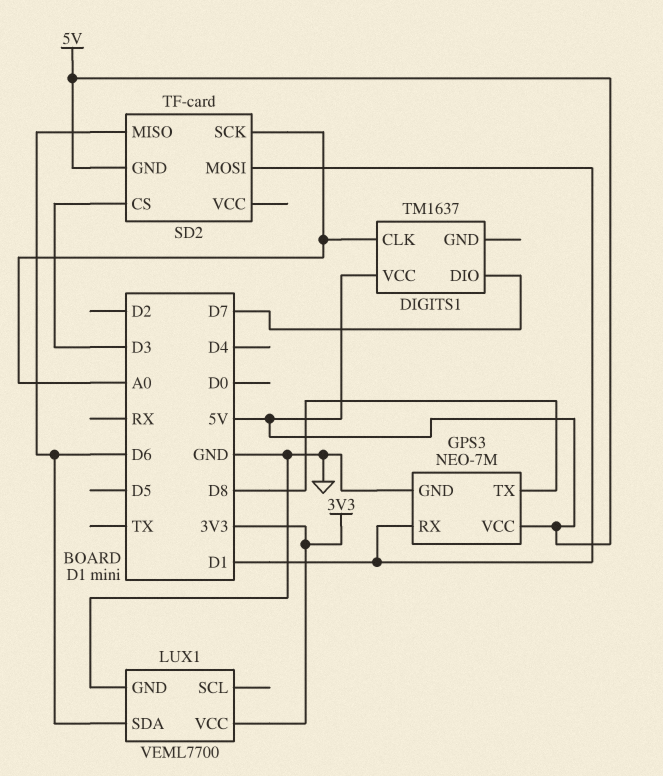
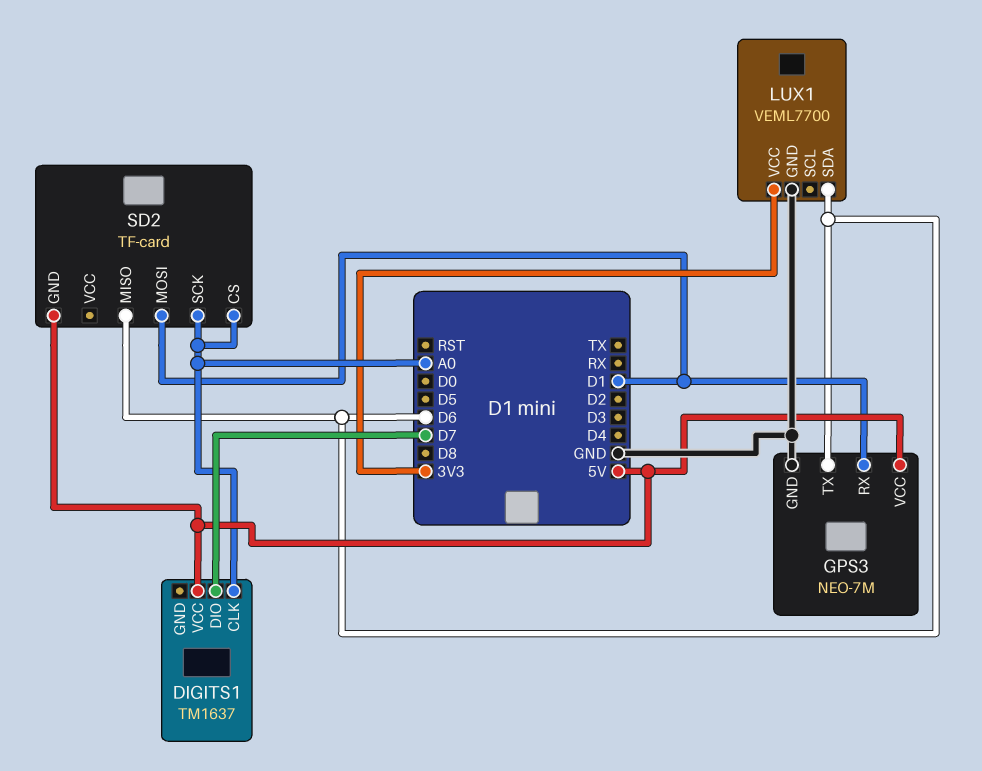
GPS3 pin TX: D8 -> D6
SD2 pin CS: D3 -> A0

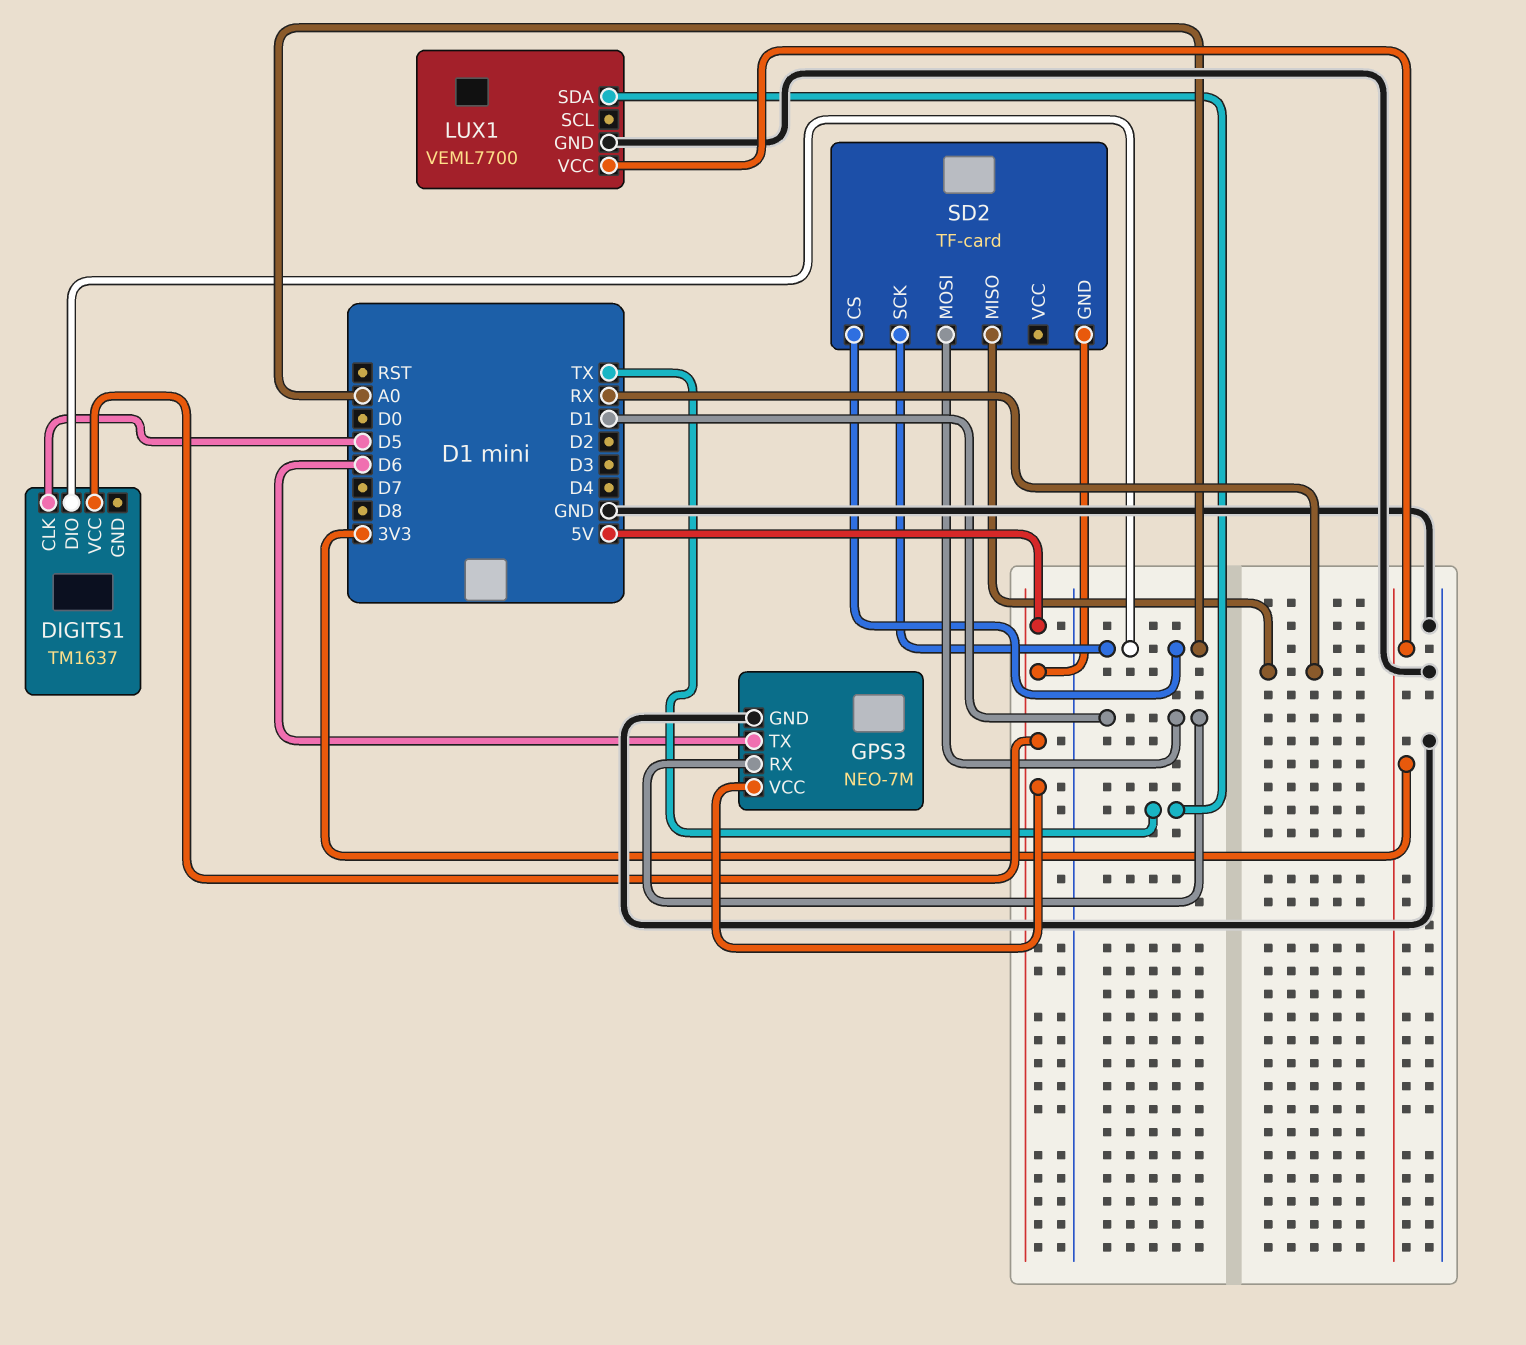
DIGITS1 pin CLK: A0 -> D5
DIGITS1 pin DIO: D7 -> A0
LUX1 pin SDA: D6 -> TX
SD2 pin MISO: D6 -> RX

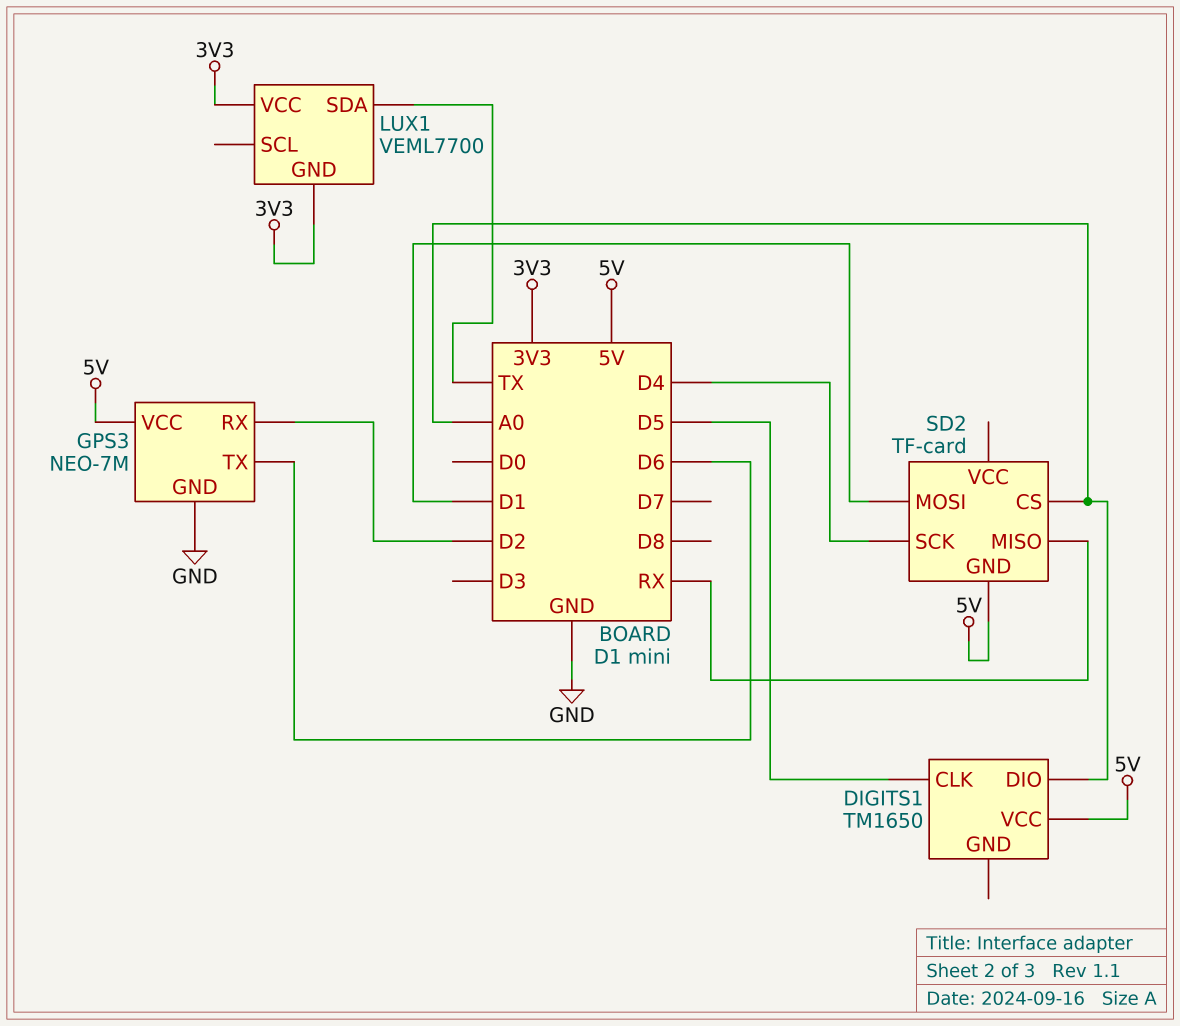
DIGITS1: TM1637 -> TM1650
GPS3 pin RX: D1 -> D2
LUX1 pin GND: GND -> 3V3
SD2 pin SCK: A0 -> D4

